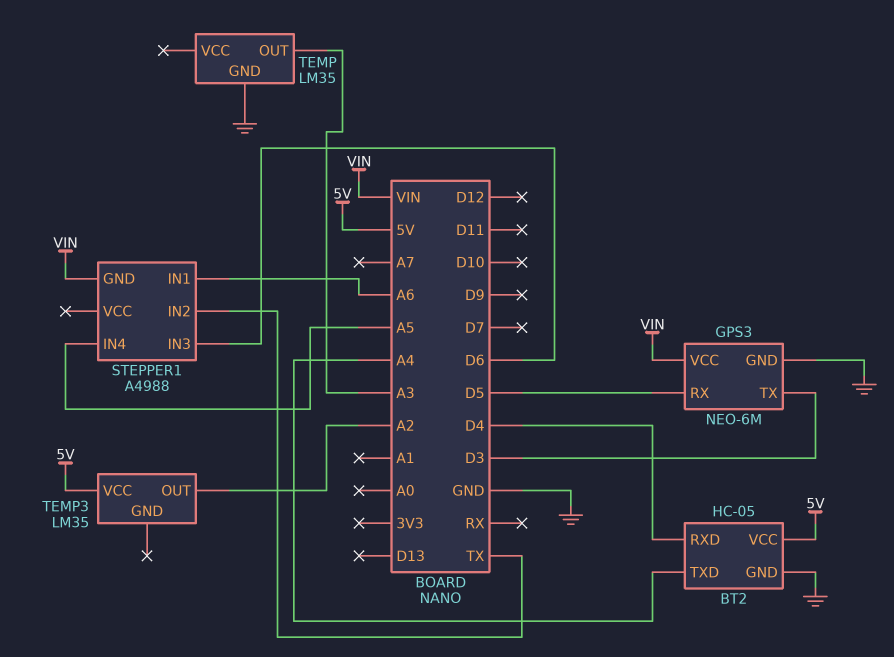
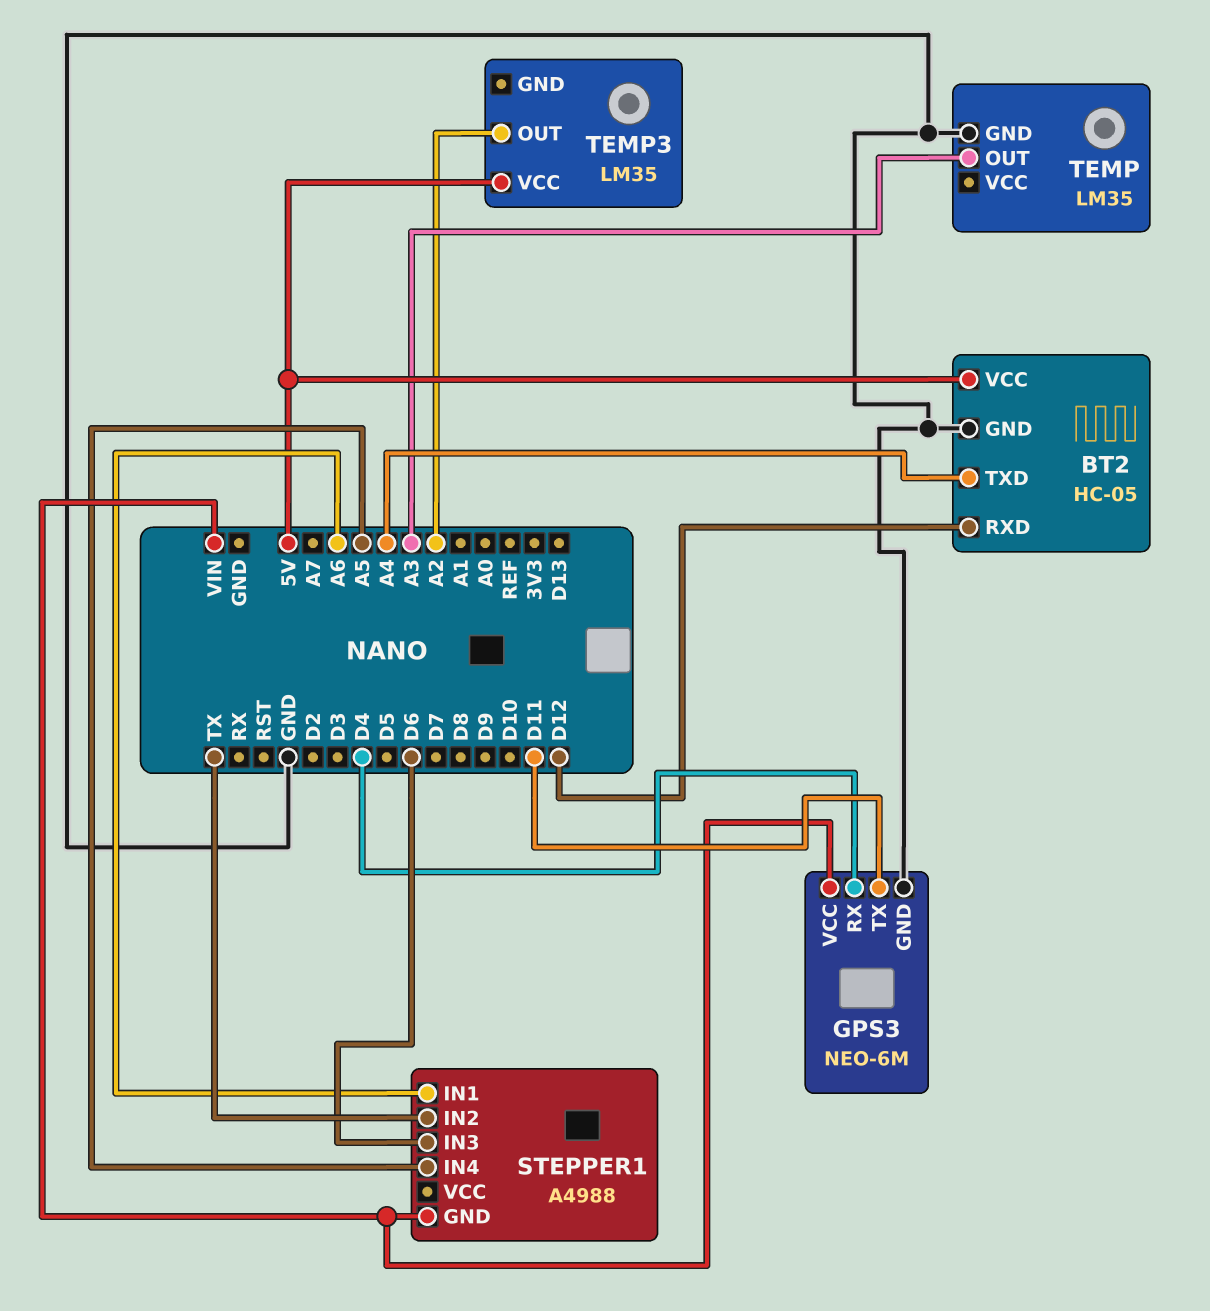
BT2 pin RXD: D4 -> D12
GPS3 pin RX: D5 -> D4
GPS3 pin TX: D3 -> D11

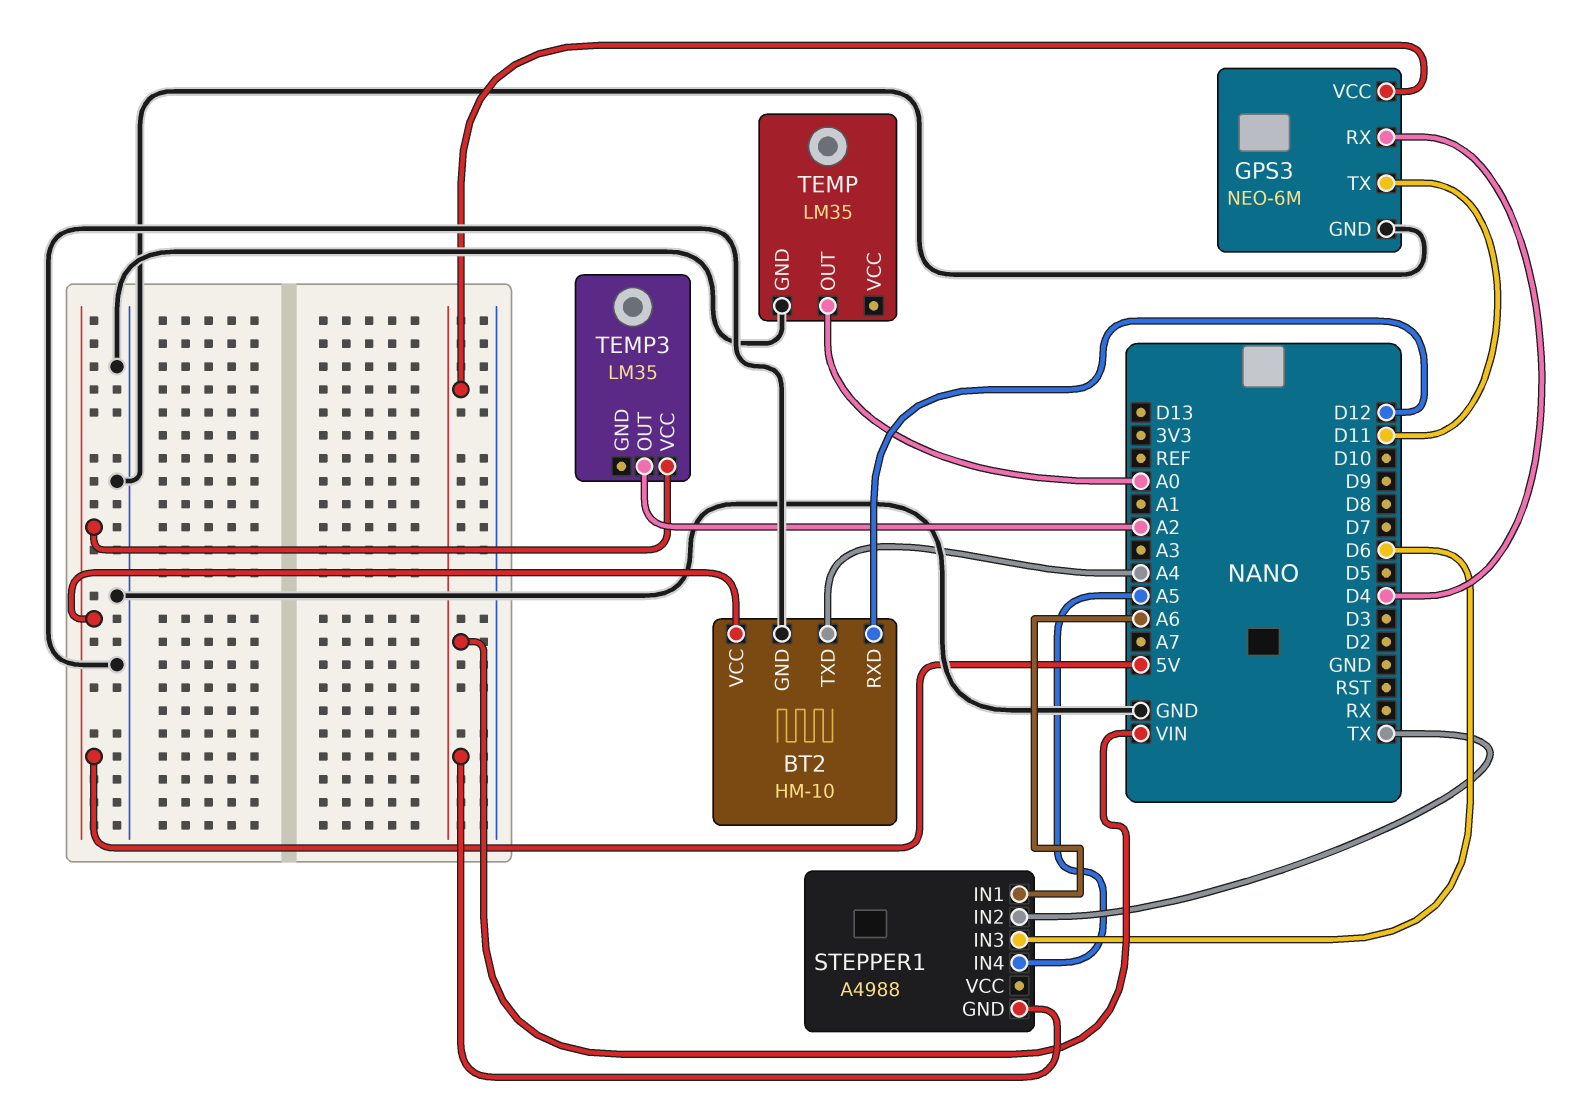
BT2: HC-05 -> HM-10
TEMP pin OUT: A3 -> A0

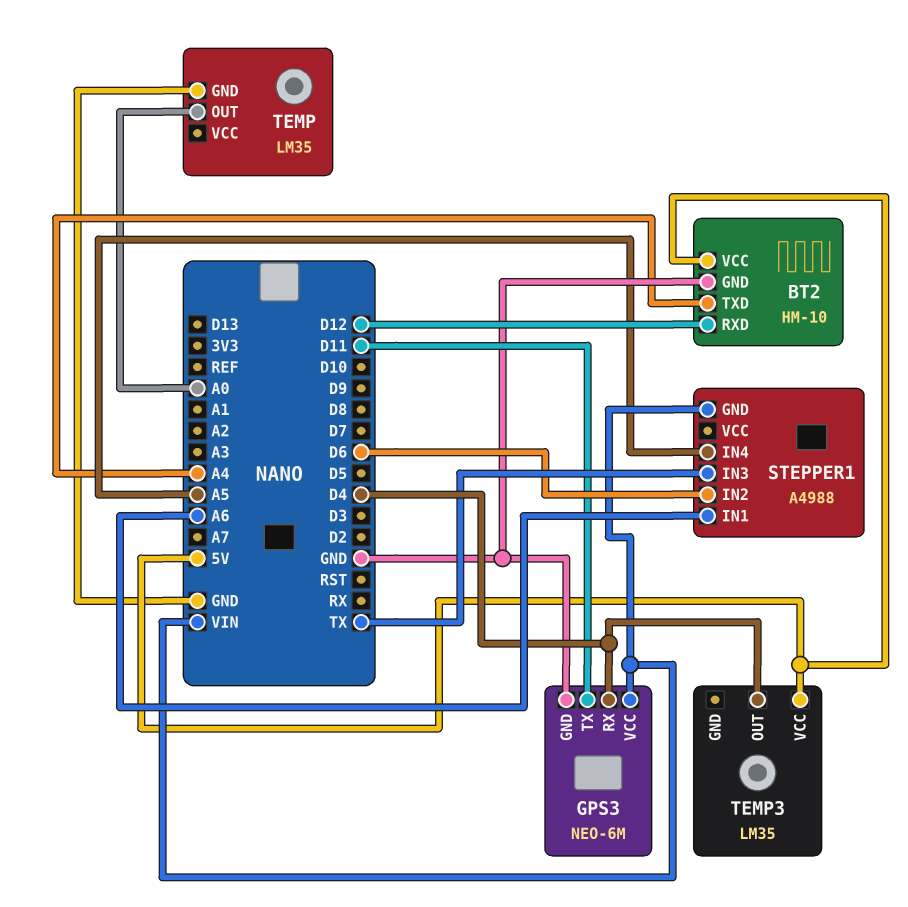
STEPPER1 pin IN2: TX -> D6
STEPPER1 pin IN3: D6 -> TX
TEMP3 pin OUT: A2 -> D4

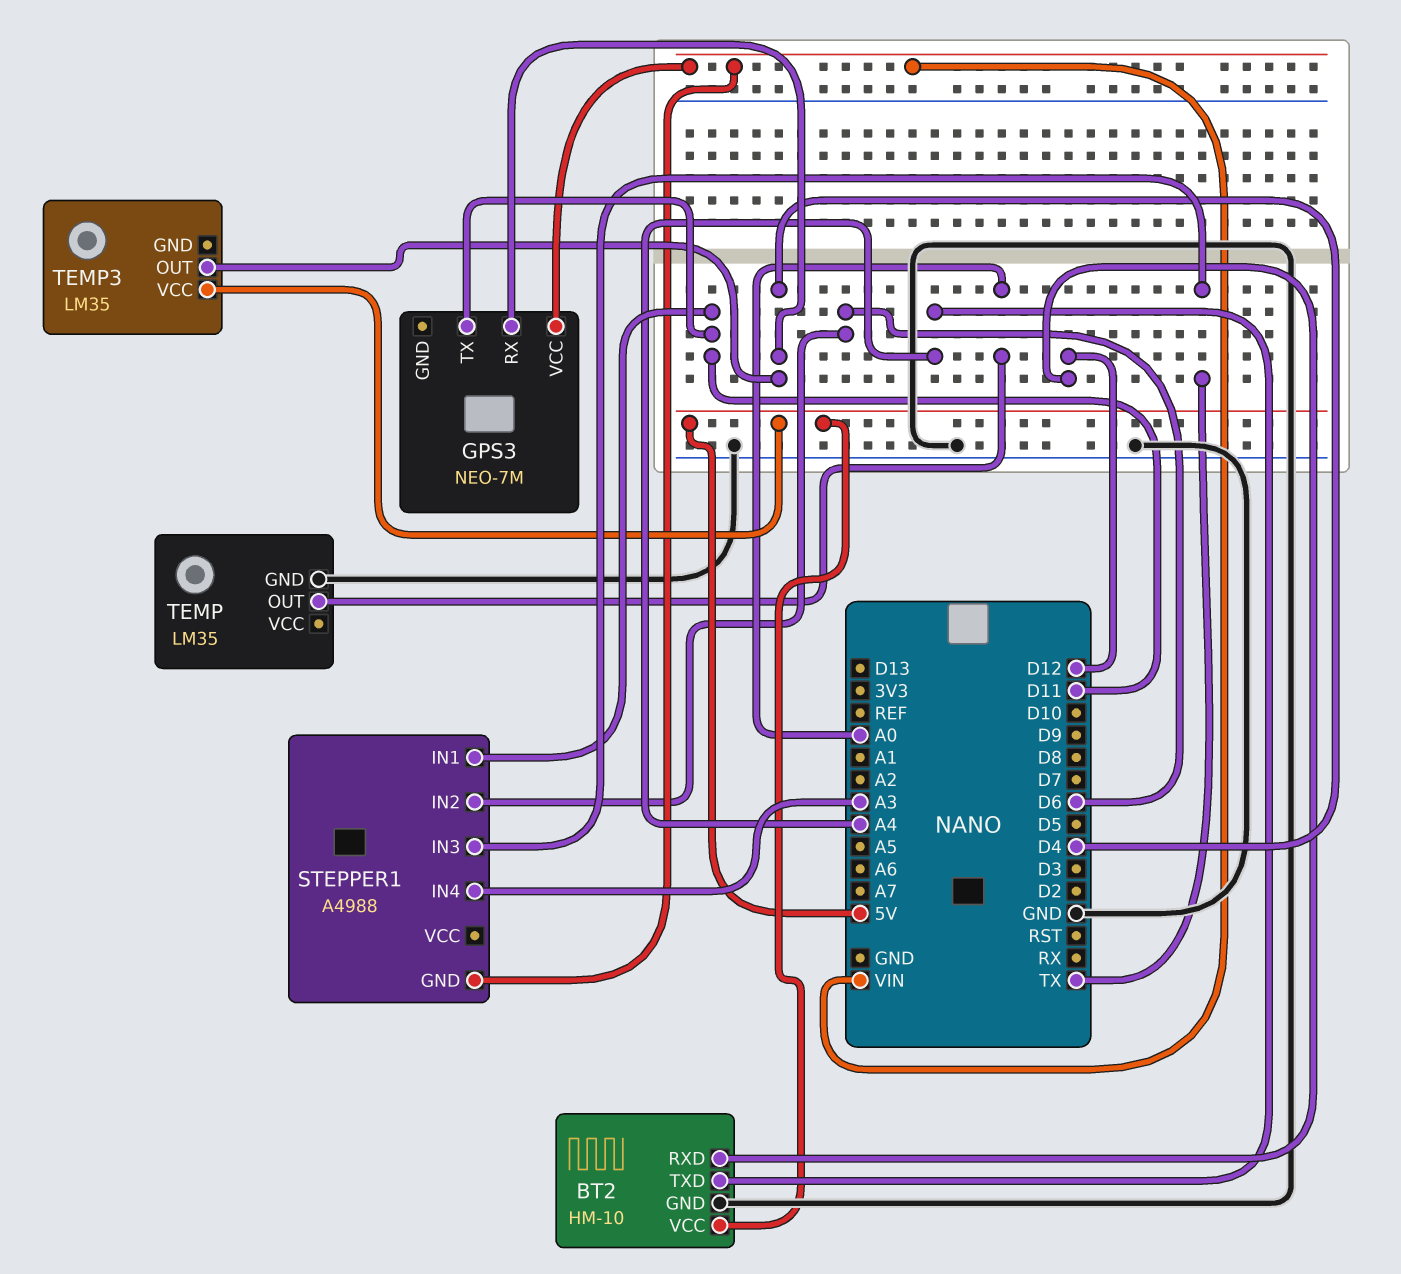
GPS3: NEO-6M -> NEO-7M
GPS3 pin GND: GND -> none
STEPPER1 pin IN1: A6 -> D11
STEPPER1 pin IN4: A5 -> A3

